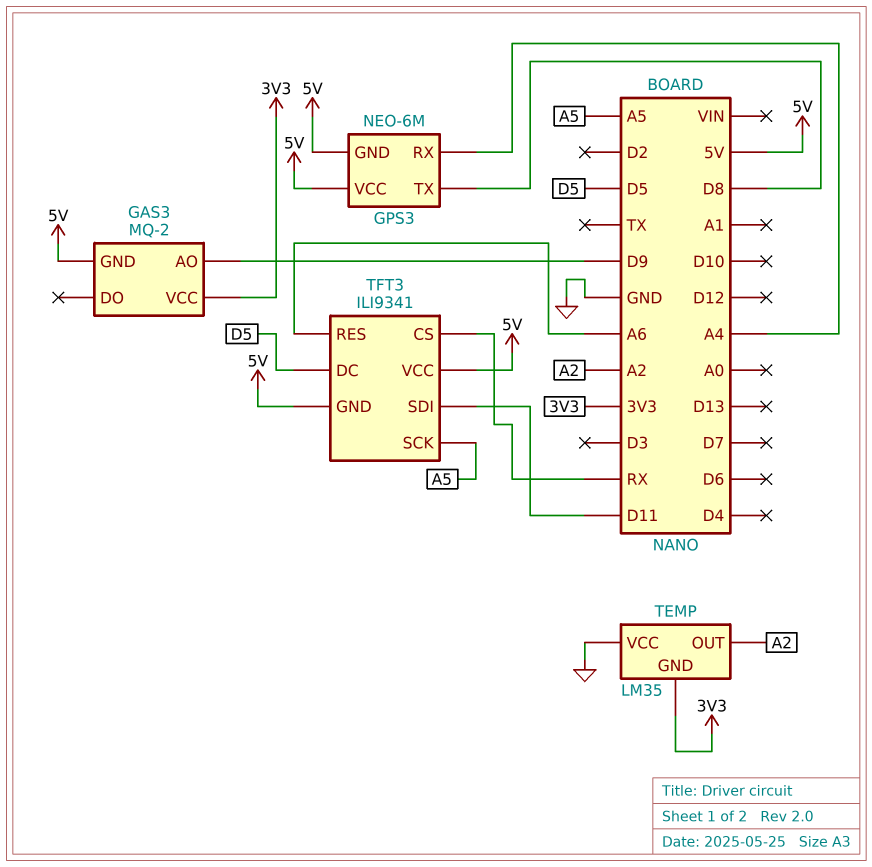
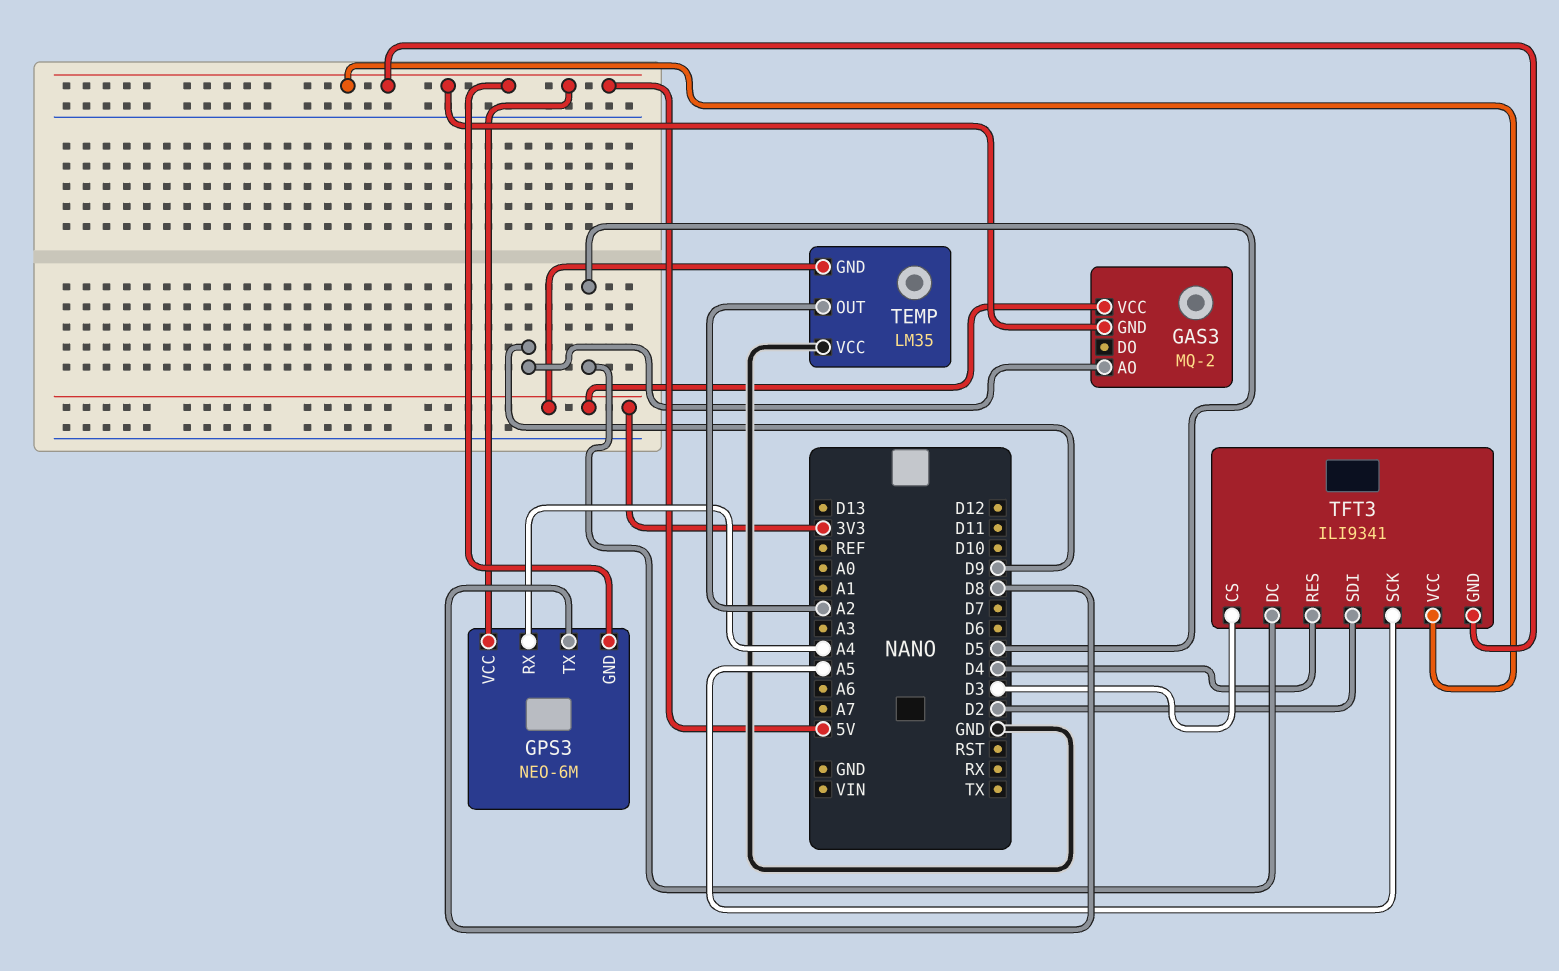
TFT3 pin CS: RX -> D3
TFT3 pin RES: A6 -> D4
TFT3 pin SDI: D11 -> D2

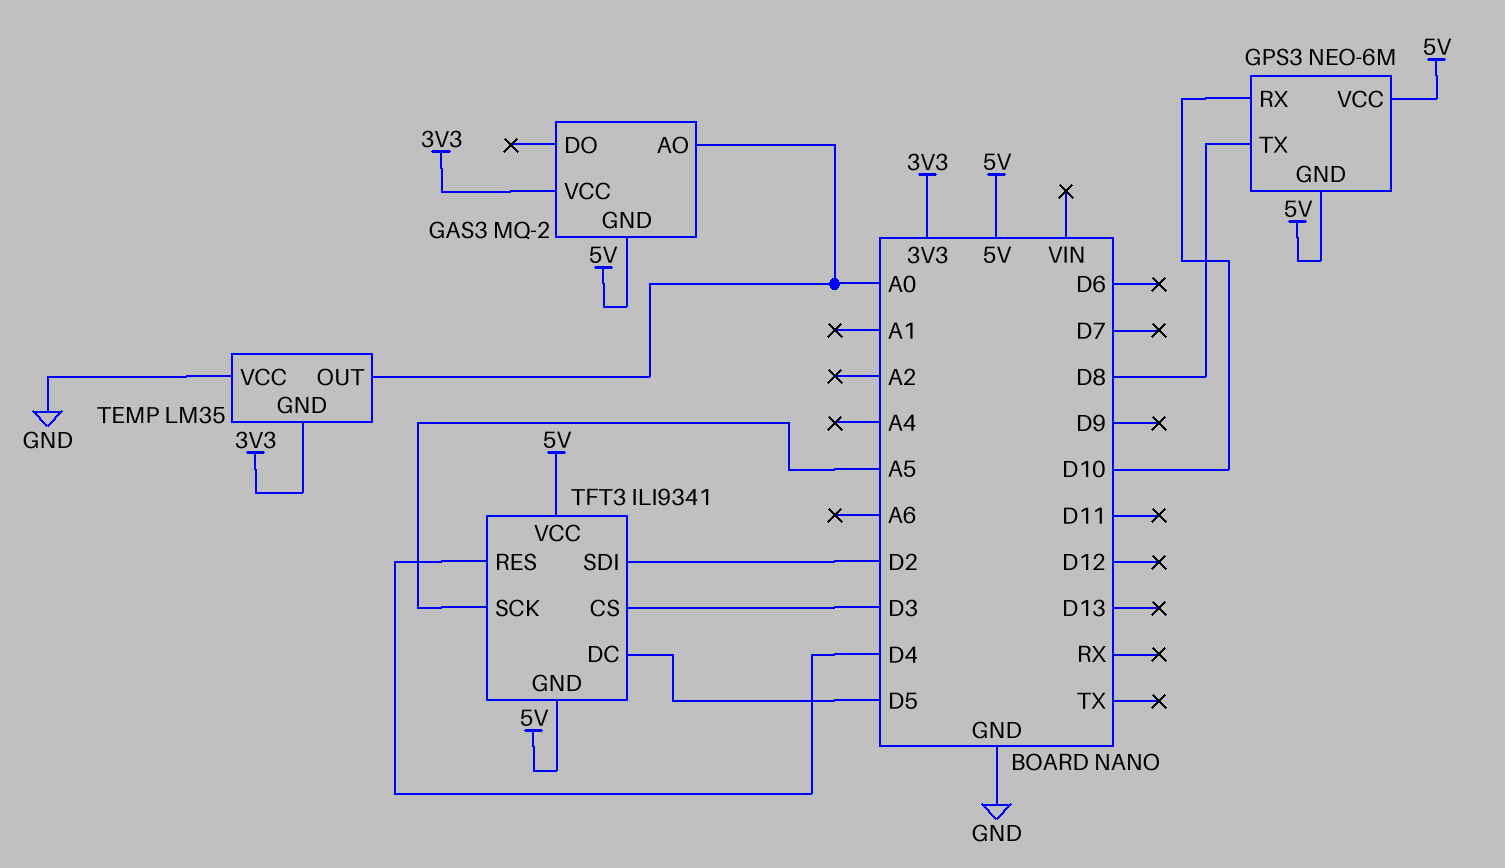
GAS3 pin AO: D9 -> A0
GPS3 pin RX: A4 -> D10
TEMP pin OUT: A2 -> A0

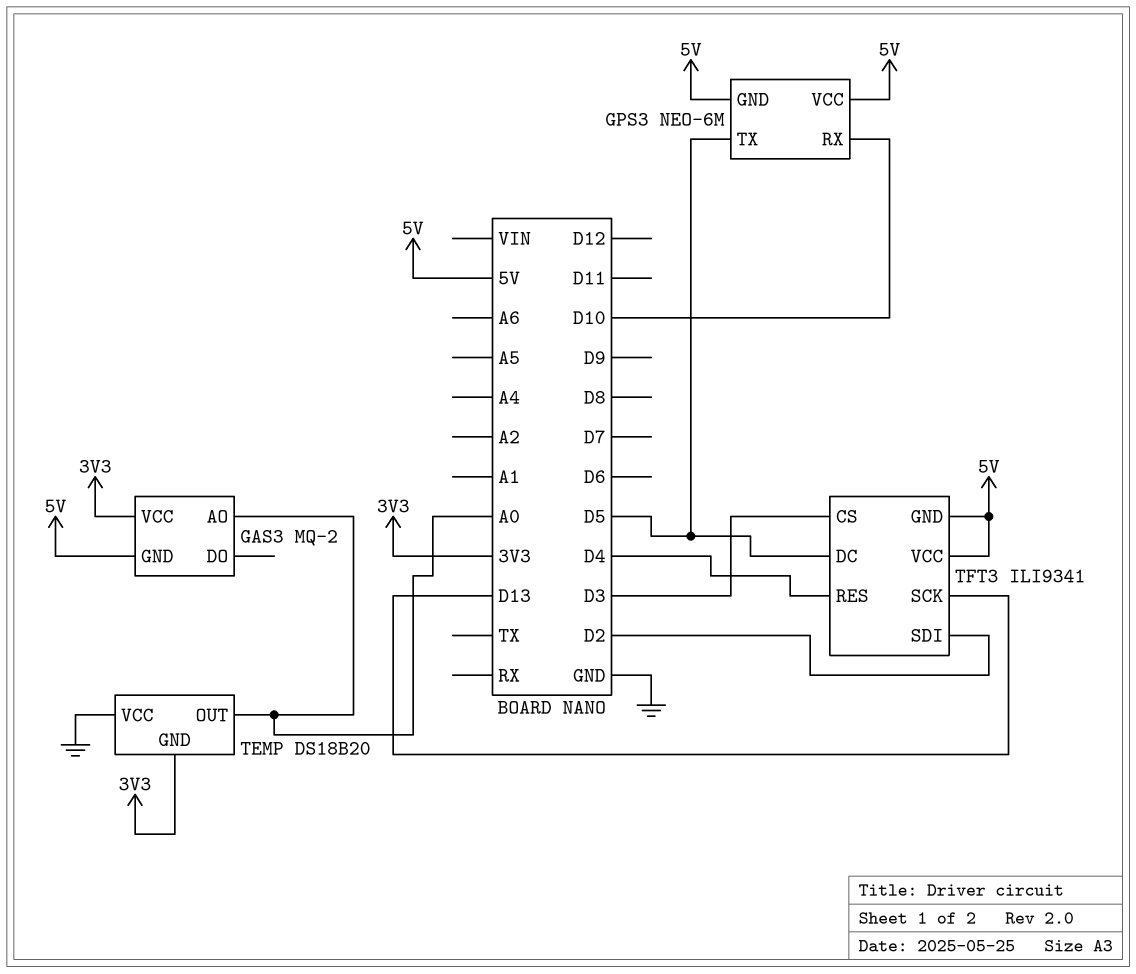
GPS3 pin TX: D8 -> D5
TEMP: LM35 -> DS18B20
TFT3 pin SCK: A5 -> D13

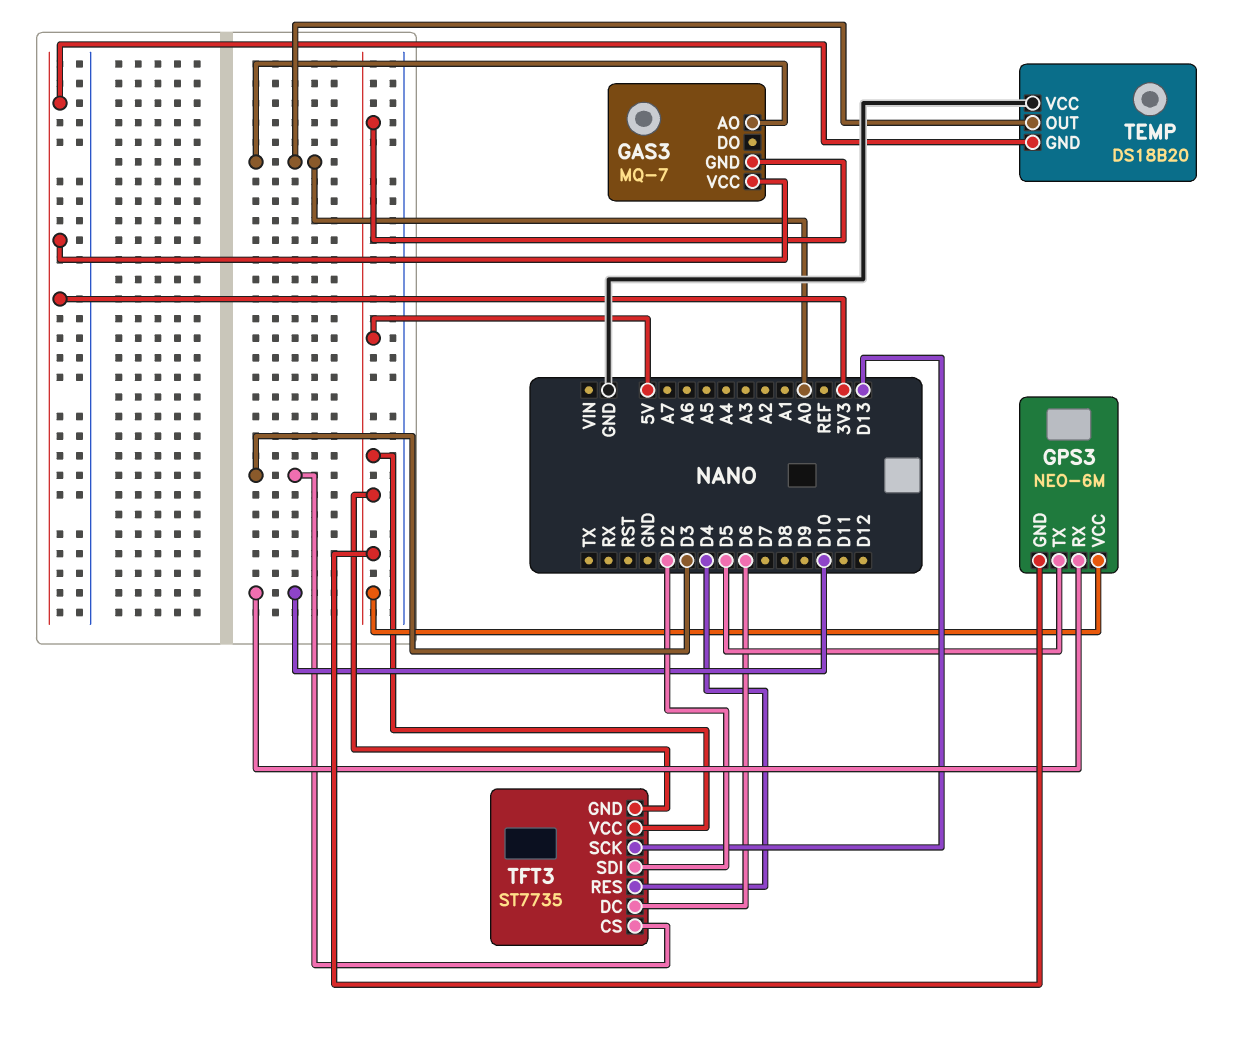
GAS3: MQ-2 -> MQ-7
TFT3: ILI9341 -> ST7735
TFT3 pin DC: D5 -> D6

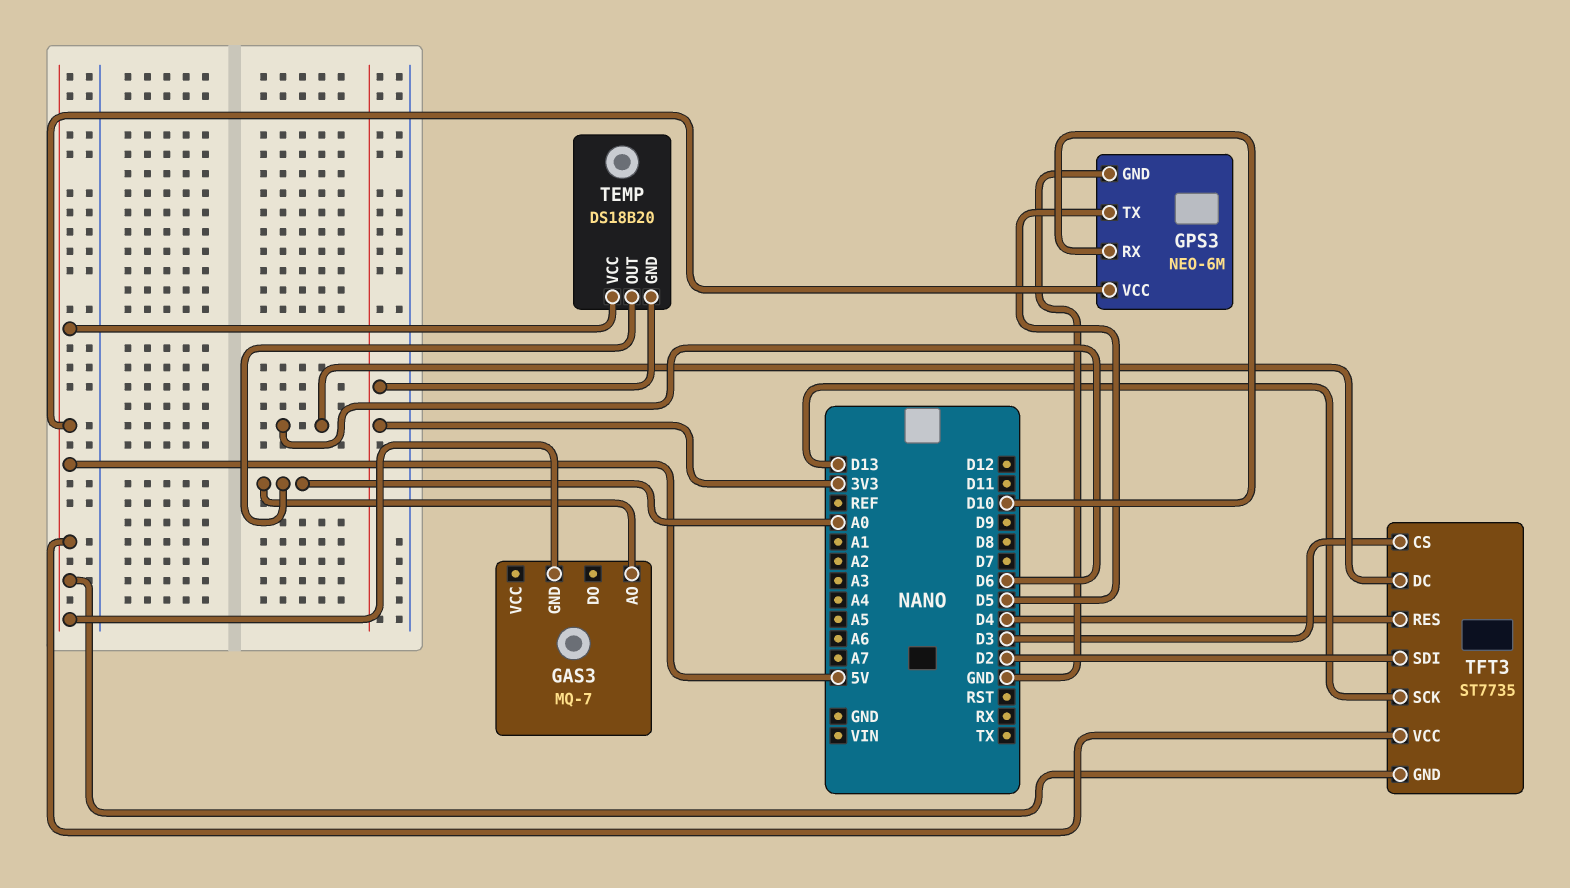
GAS3 pin VCC: 3V3 -> none
GPS3 pin GND: 5V -> GND
TEMP pin VCC: GND -> 5V

